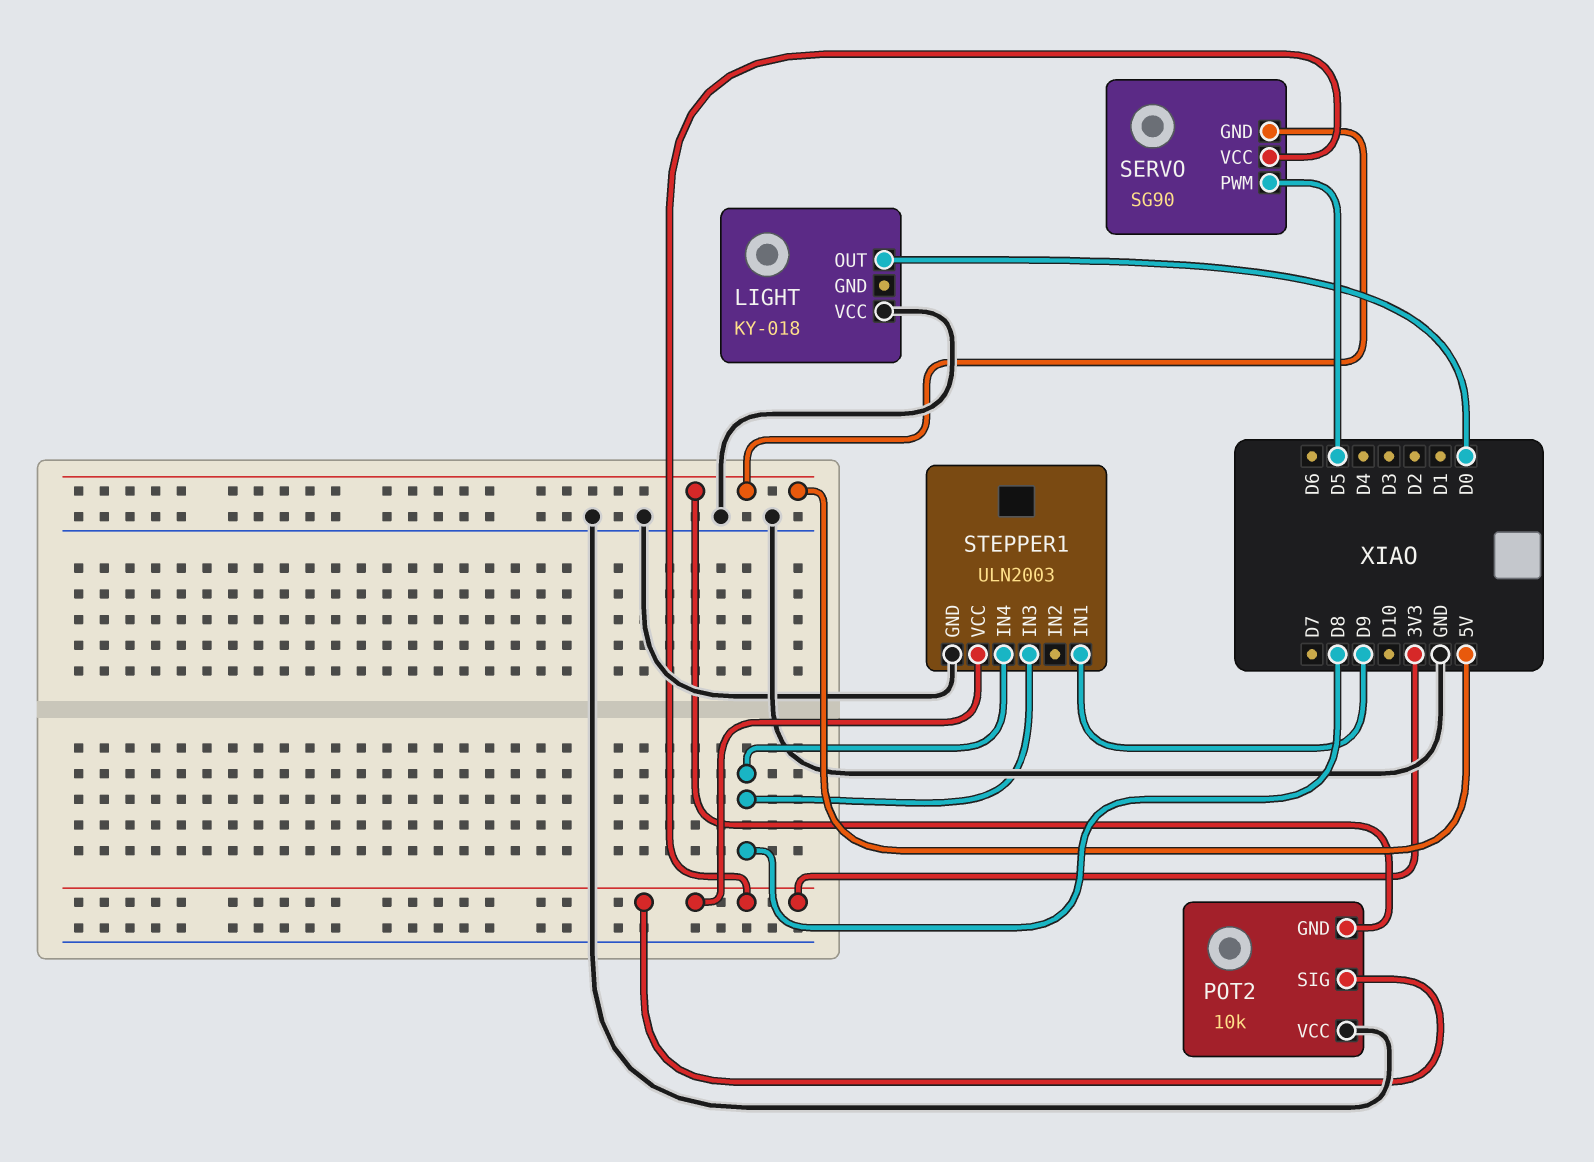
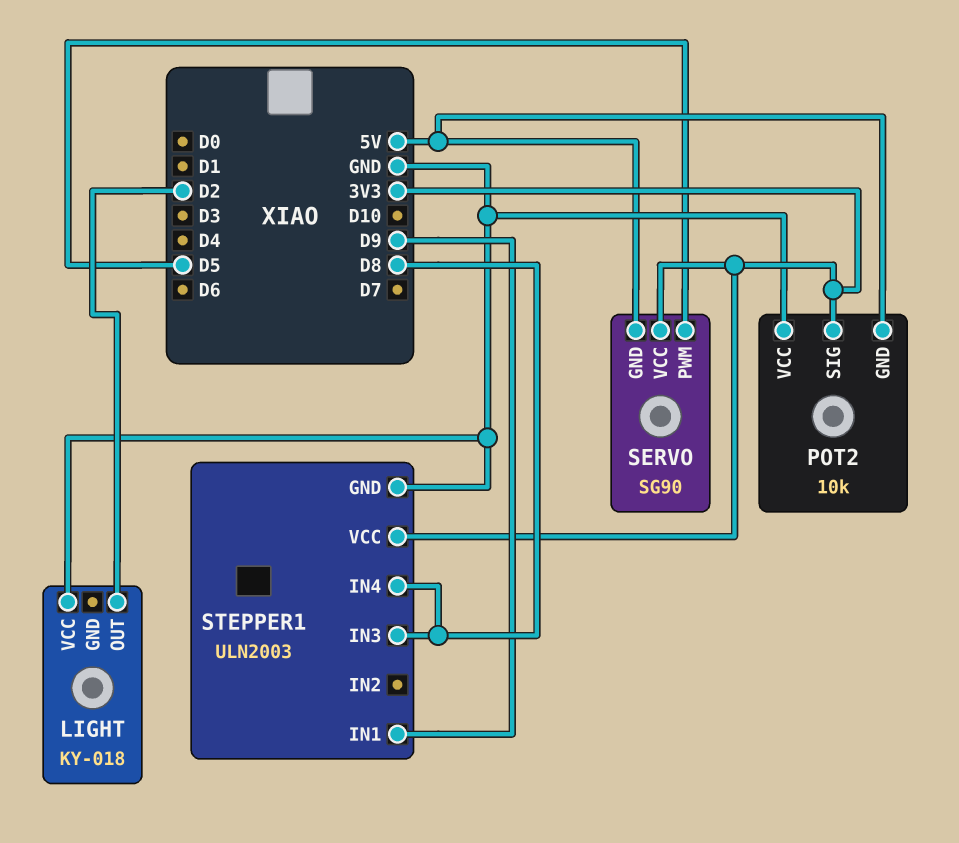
LIGHT pin OUT: D0 -> D2

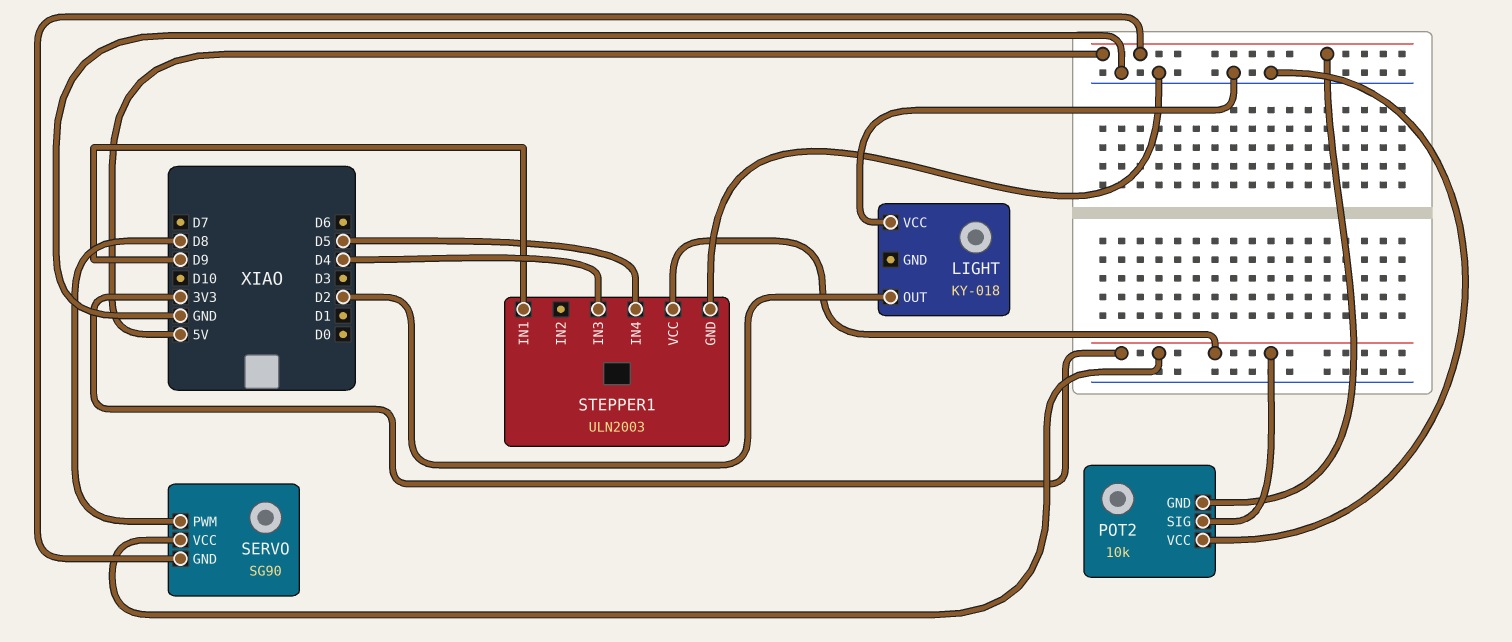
SERVO pin PWM: D5 -> D8
STEPPER1 pin IN3: D8 -> D4
STEPPER1 pin IN4: D8 -> D5

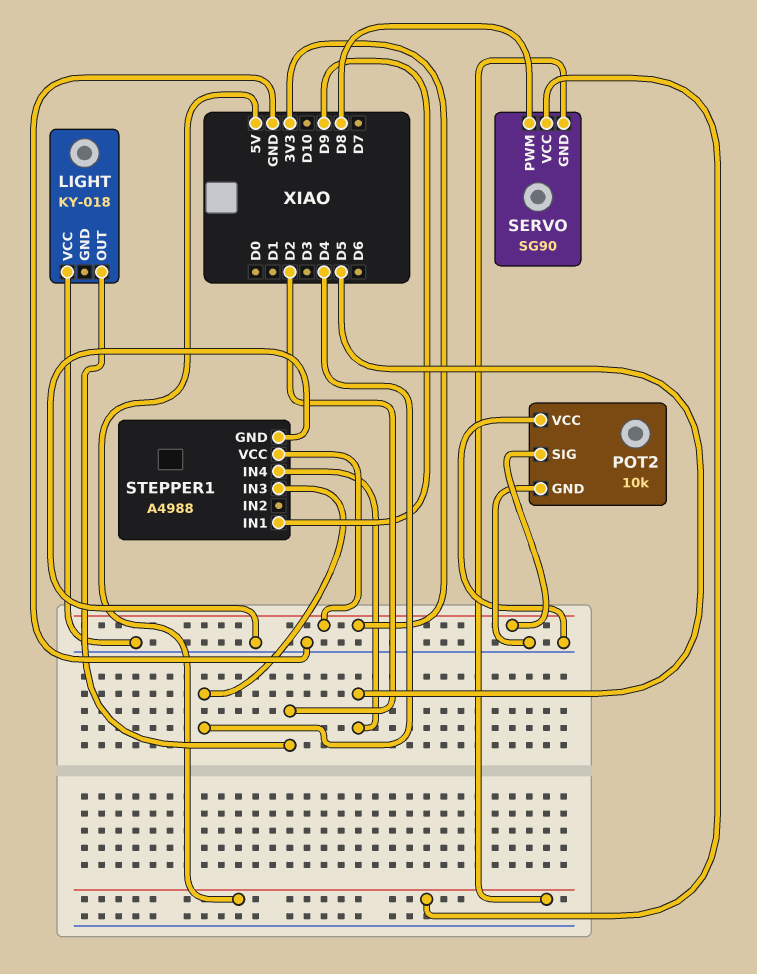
POT2 pin GND: 5V -> GND
SERVO pin VCC: 3V3 -> 5V
STEPPER1: ULN2003 -> A4988

